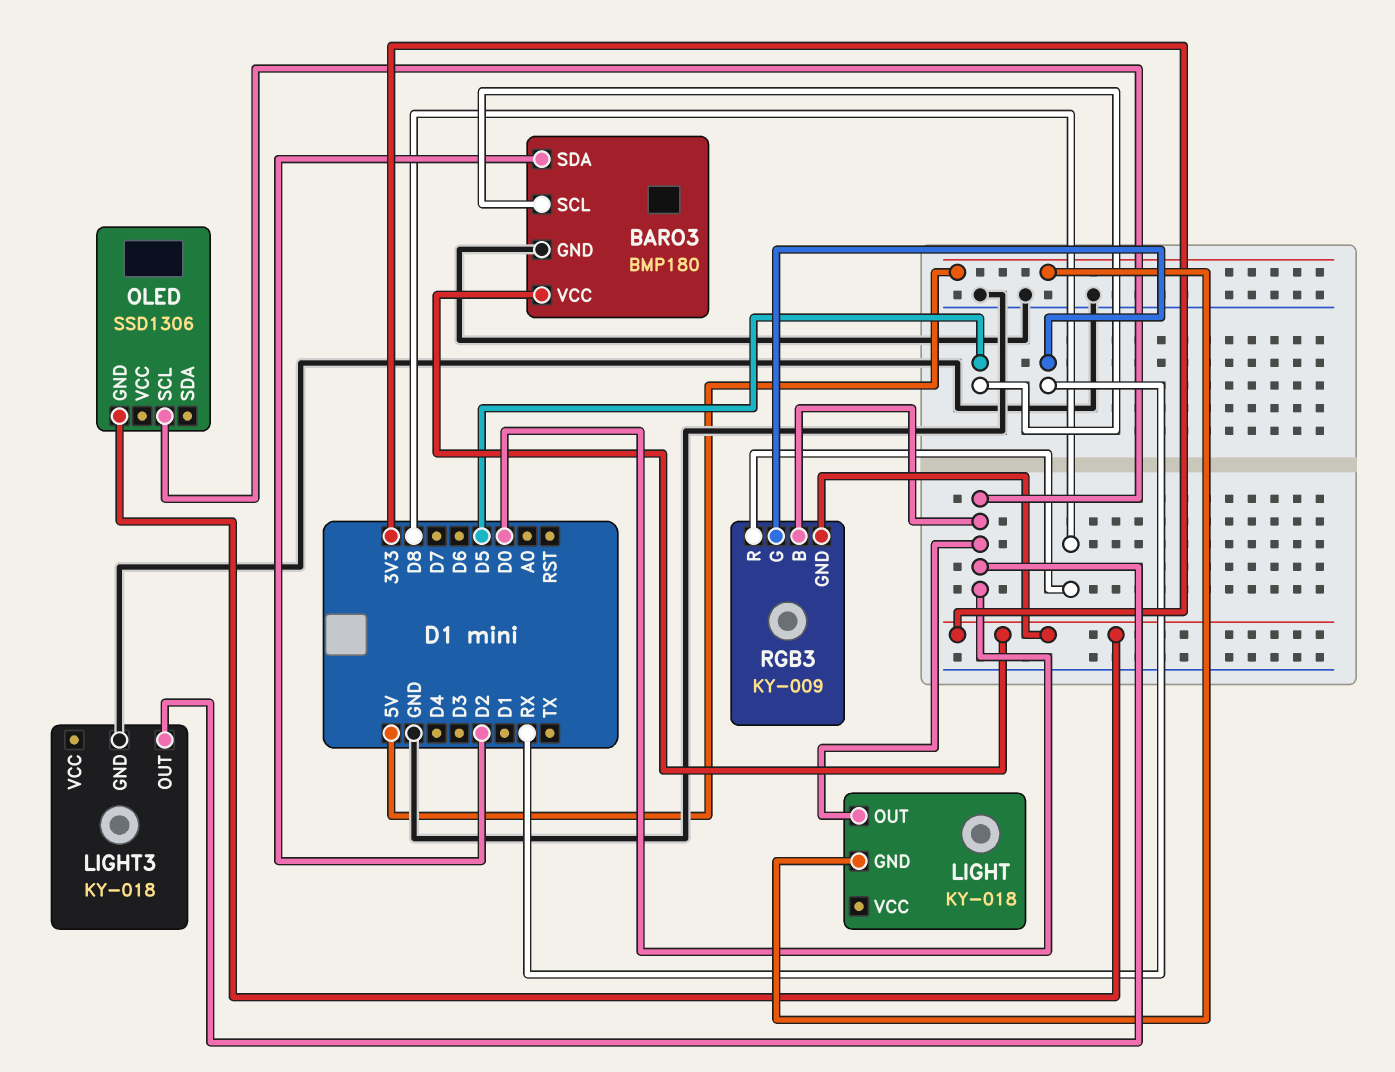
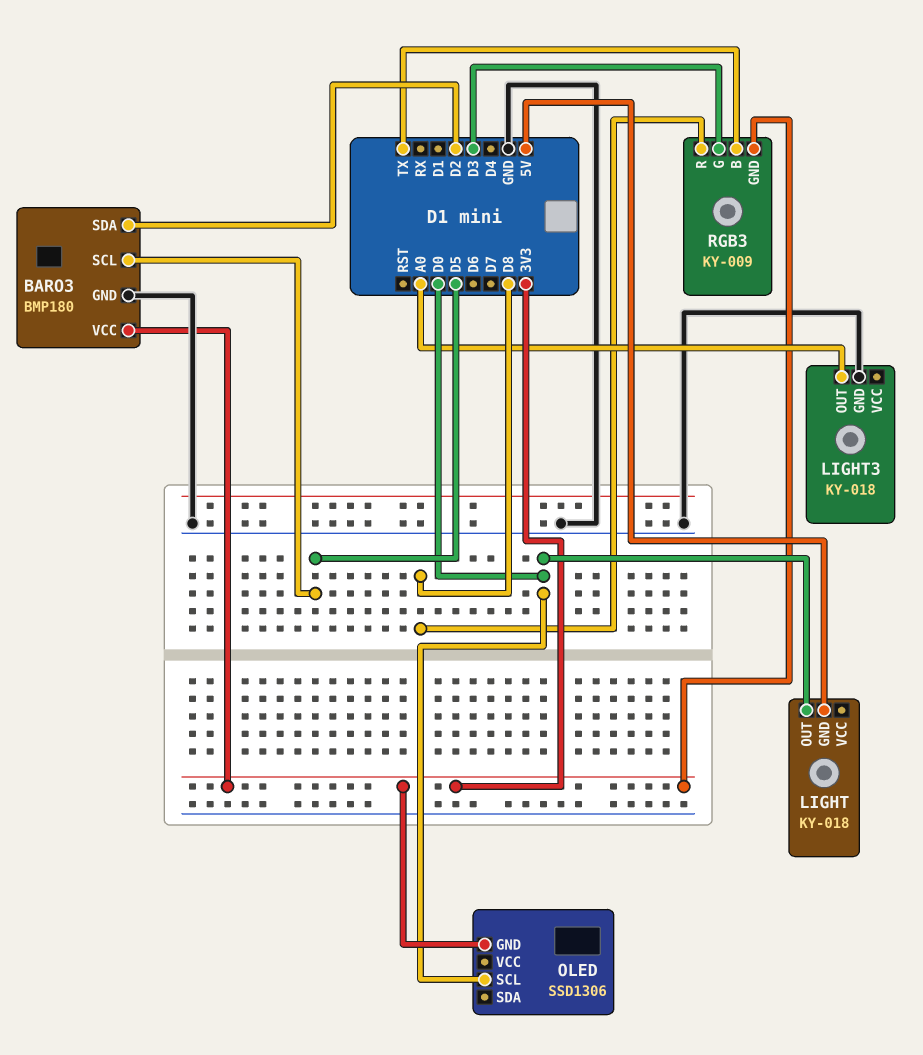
LIGHT3 pin OUT: D0 -> A0
RGB3 pin B: D0 -> TX
RGB3 pin G: RX -> D3

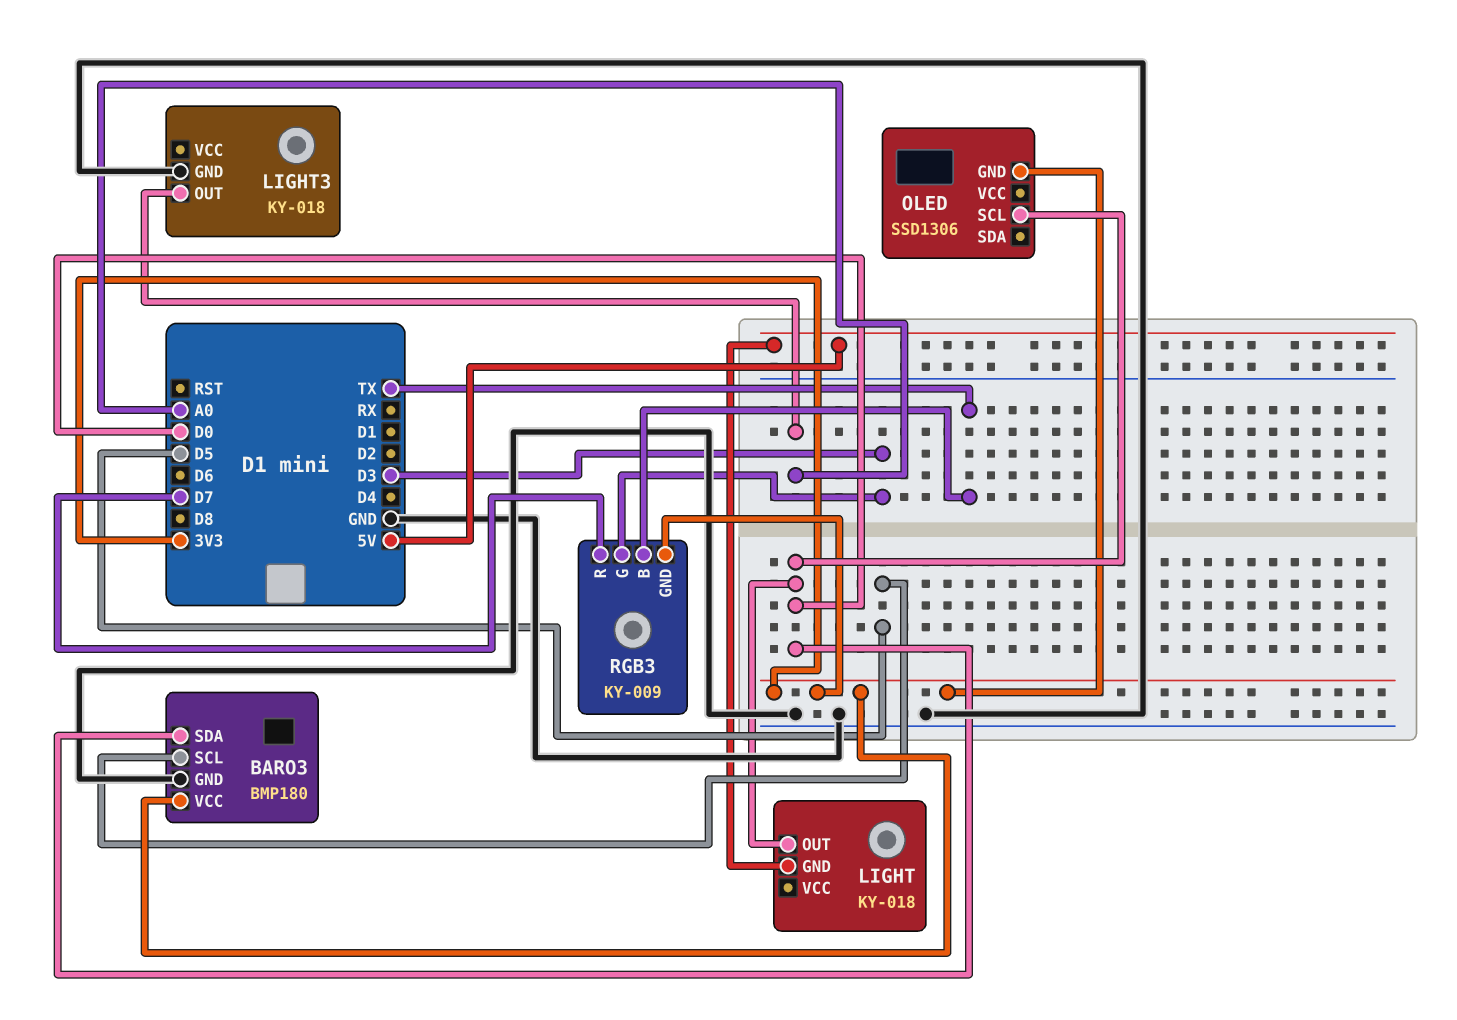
BARO3 pin SDA: D2 -> D0
RGB3 pin R: D8 -> D7

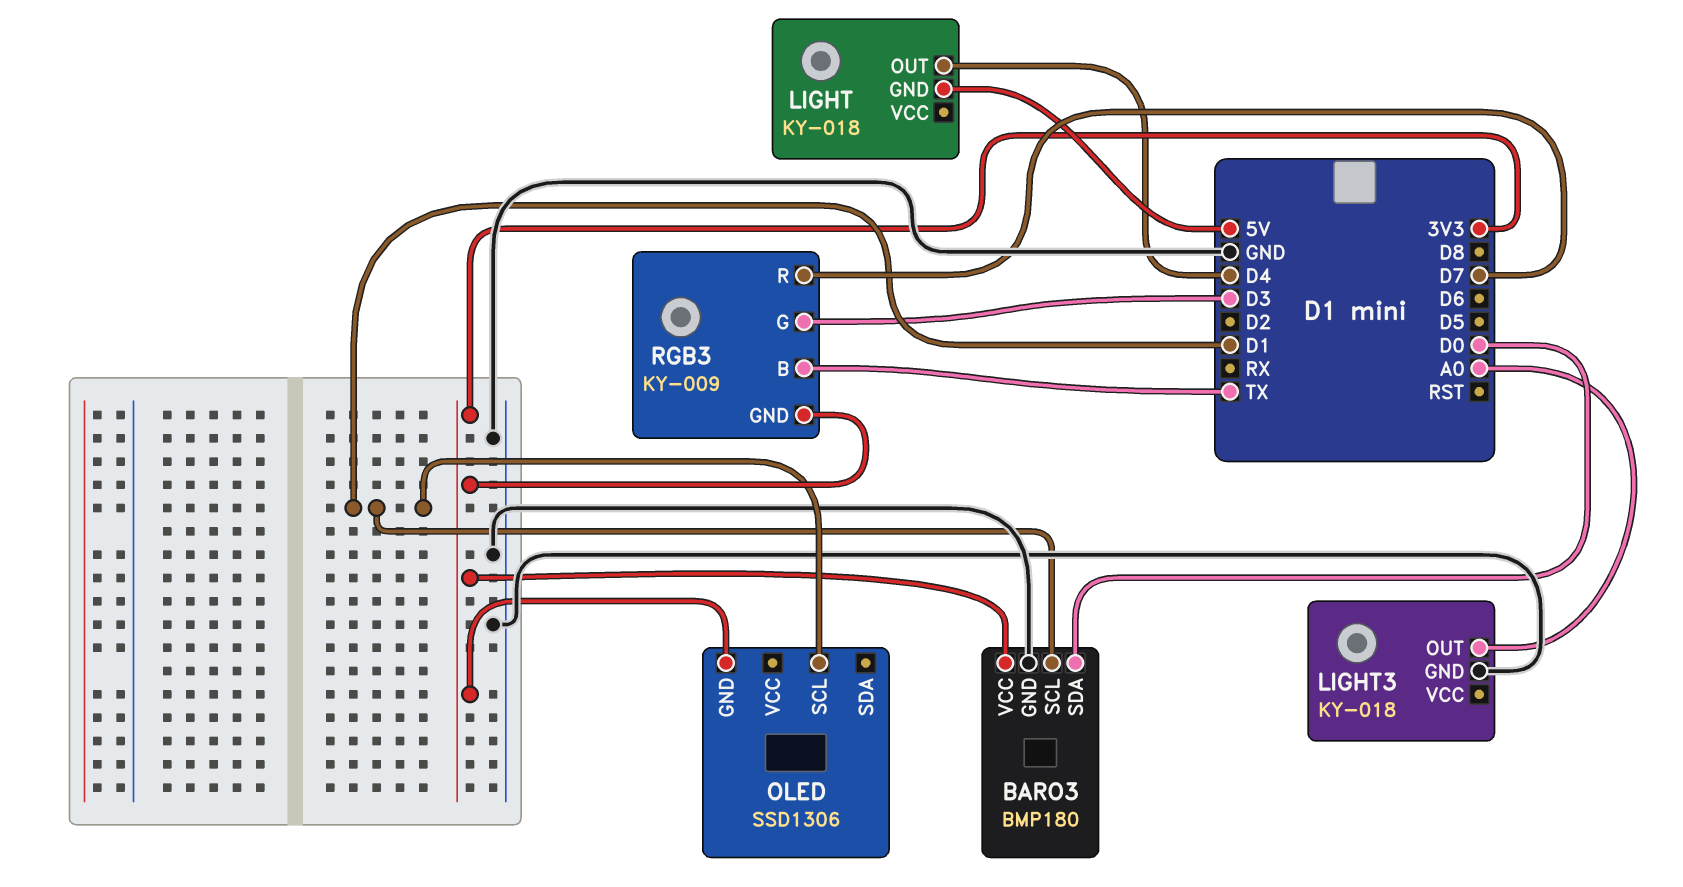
BARO3 pin SCL: D5 -> D1
LIGHT pin OUT: D0 -> D4
OLED pin SCL: D0 -> D1

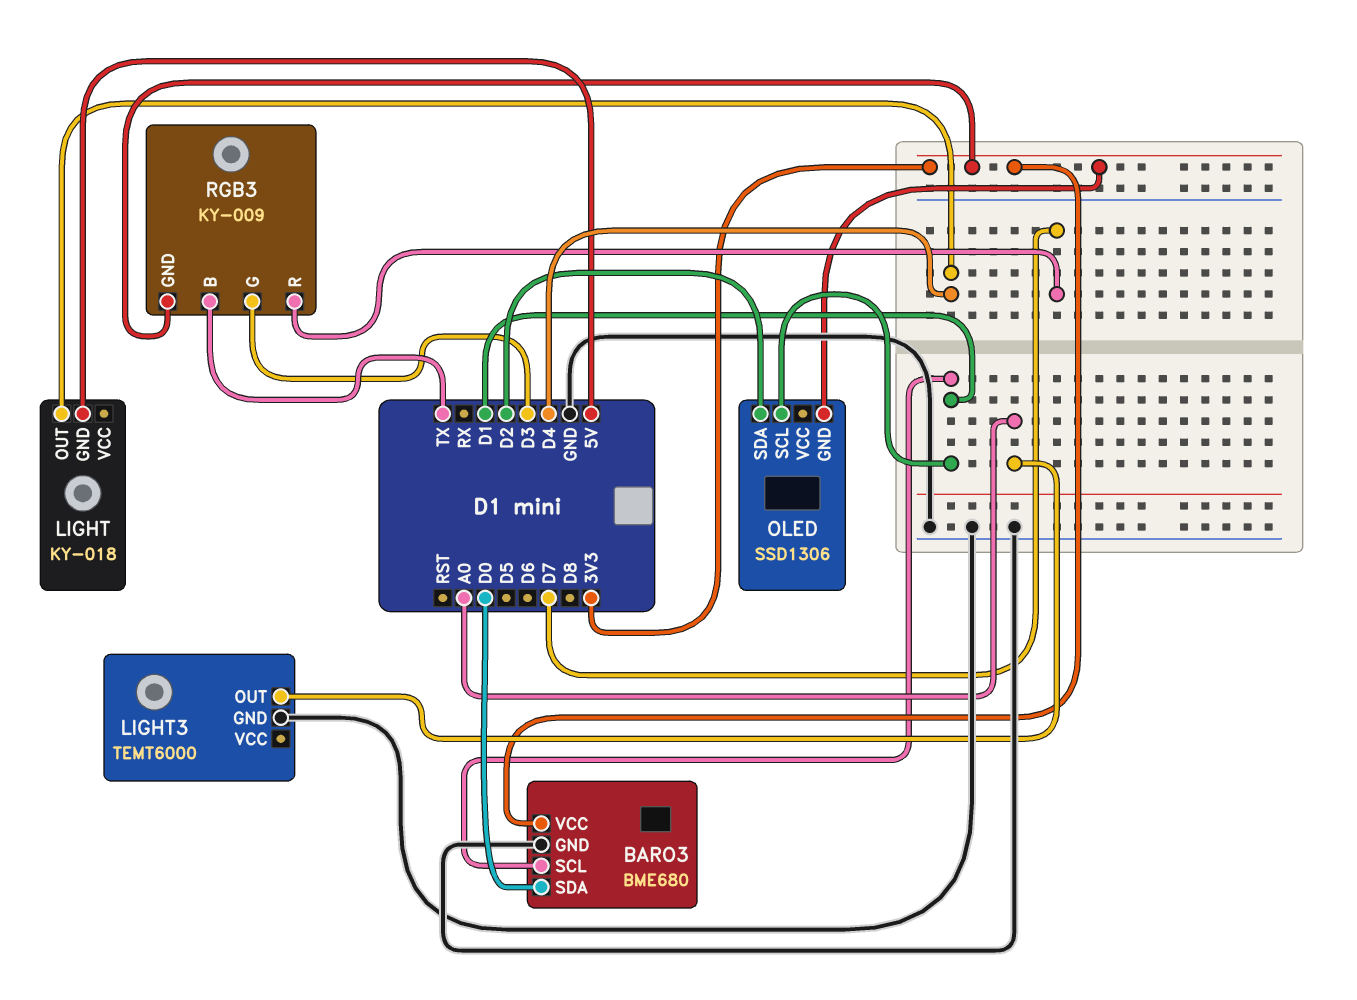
BARO3: BMP180 -> BME680
LIGHT3: KY-018 -> TEMT6000
OLED pin SDA: none -> D2

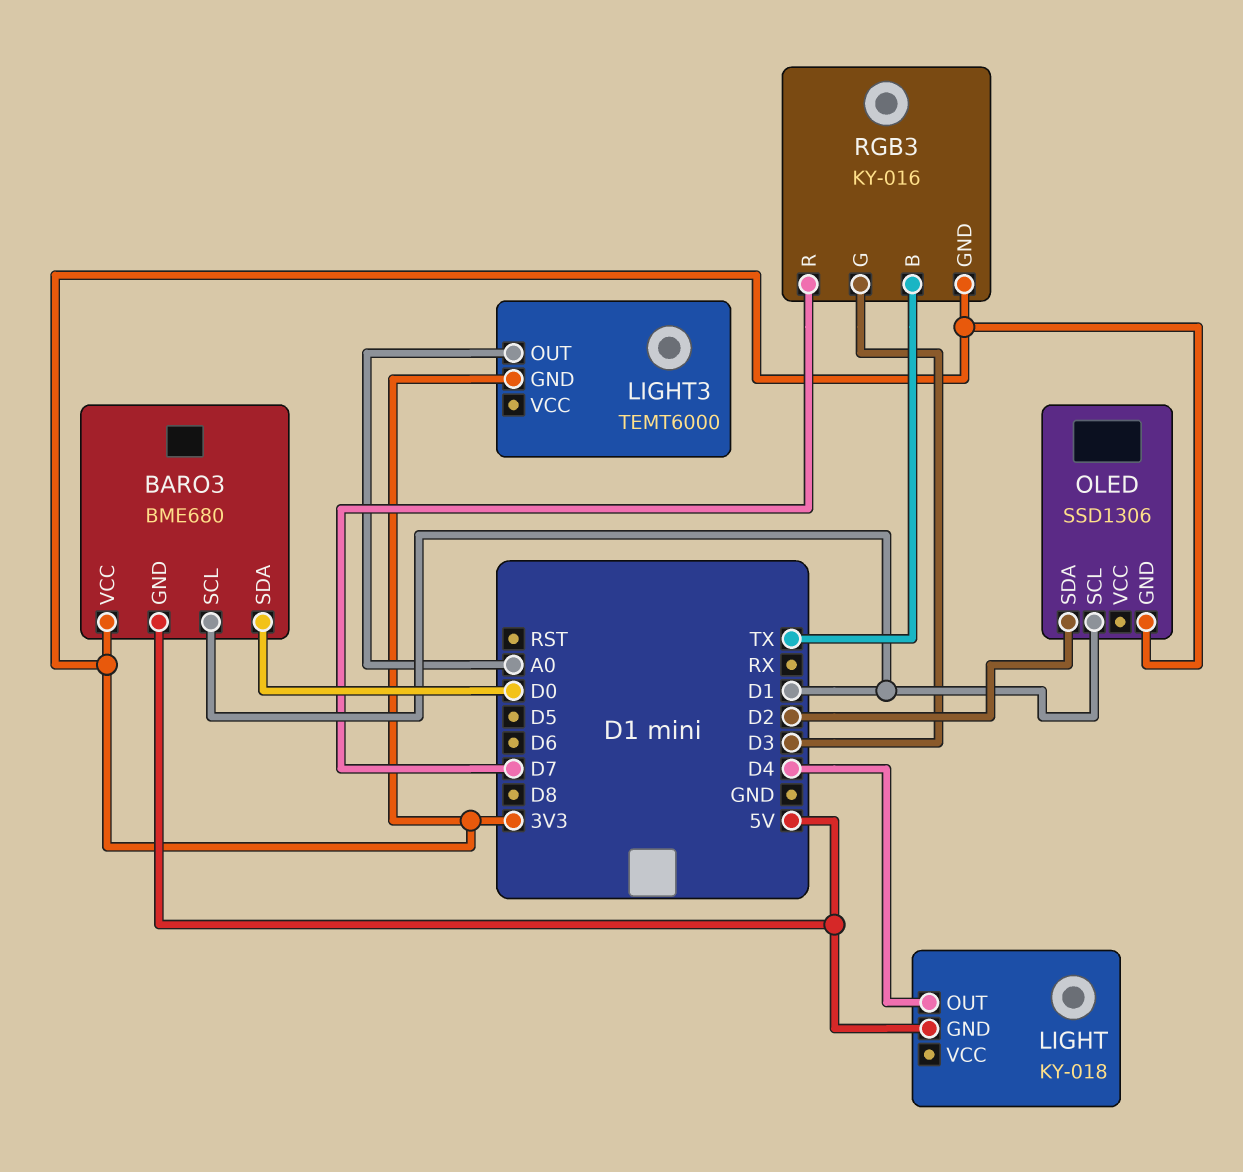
BARO3 pin GND: GND -> 5V
LIGHT3 pin GND: GND -> 3V3
RGB3: KY-009 -> KY-016

